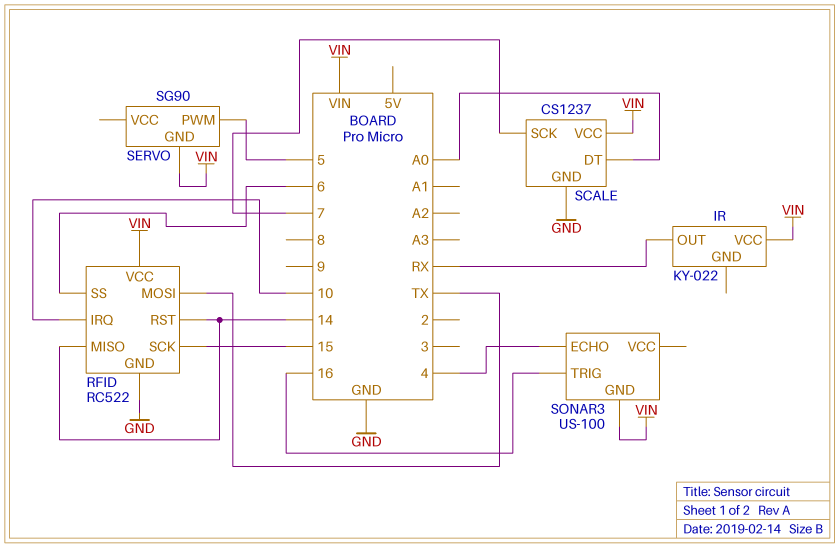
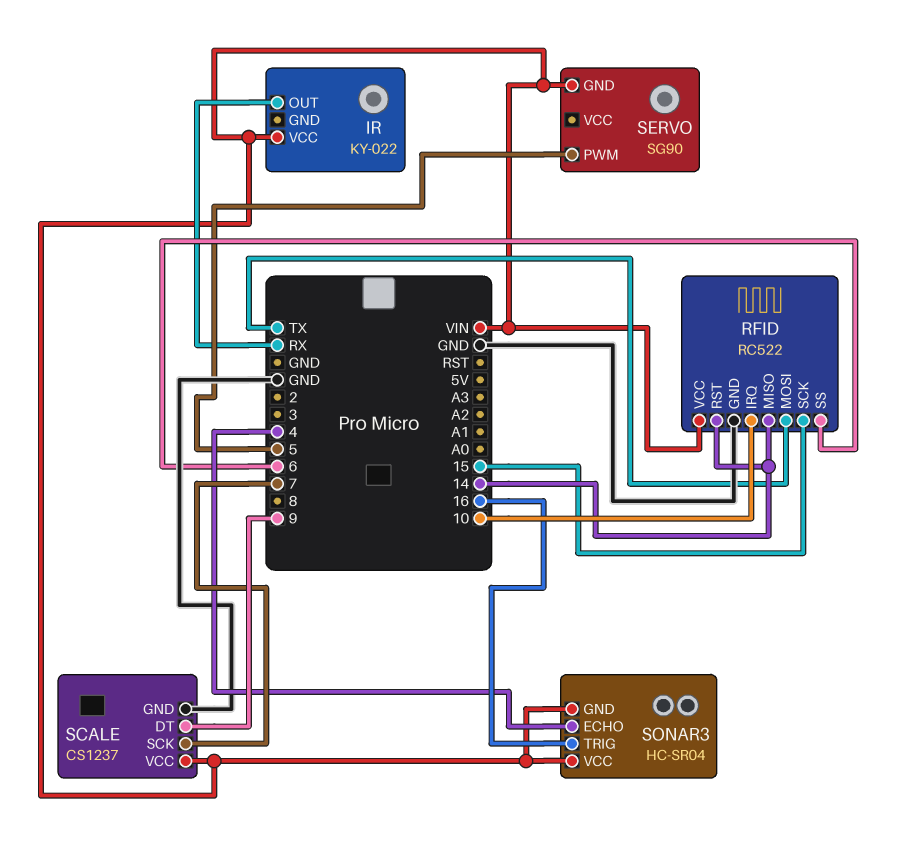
SCALE pin DT: A0 -> 9
SONAR3: US-100 -> HC-SR04
SONAR3 pin VCC: none -> VIN

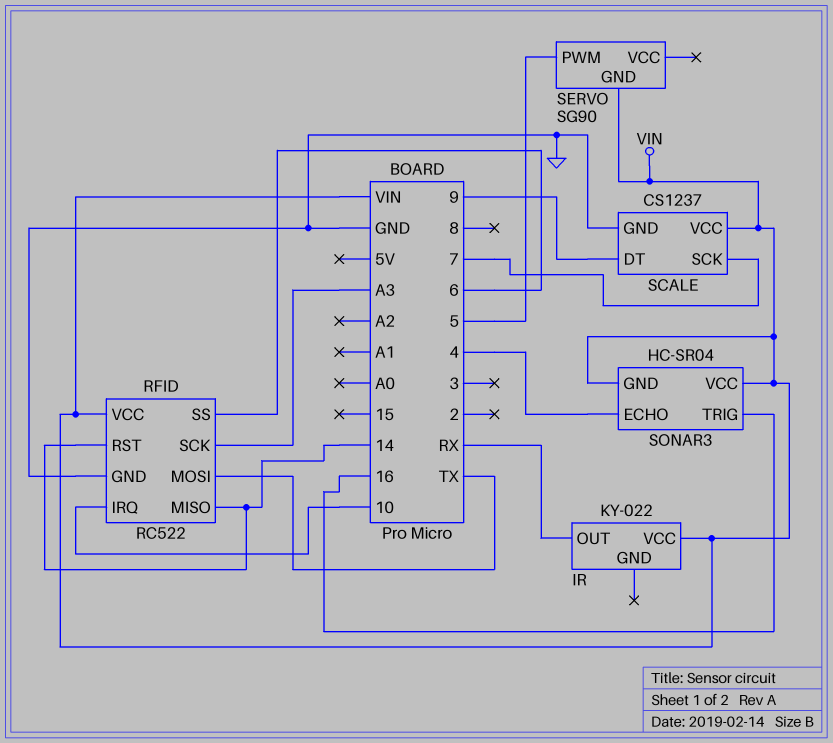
RFID pin SCK: 15 -> A3

